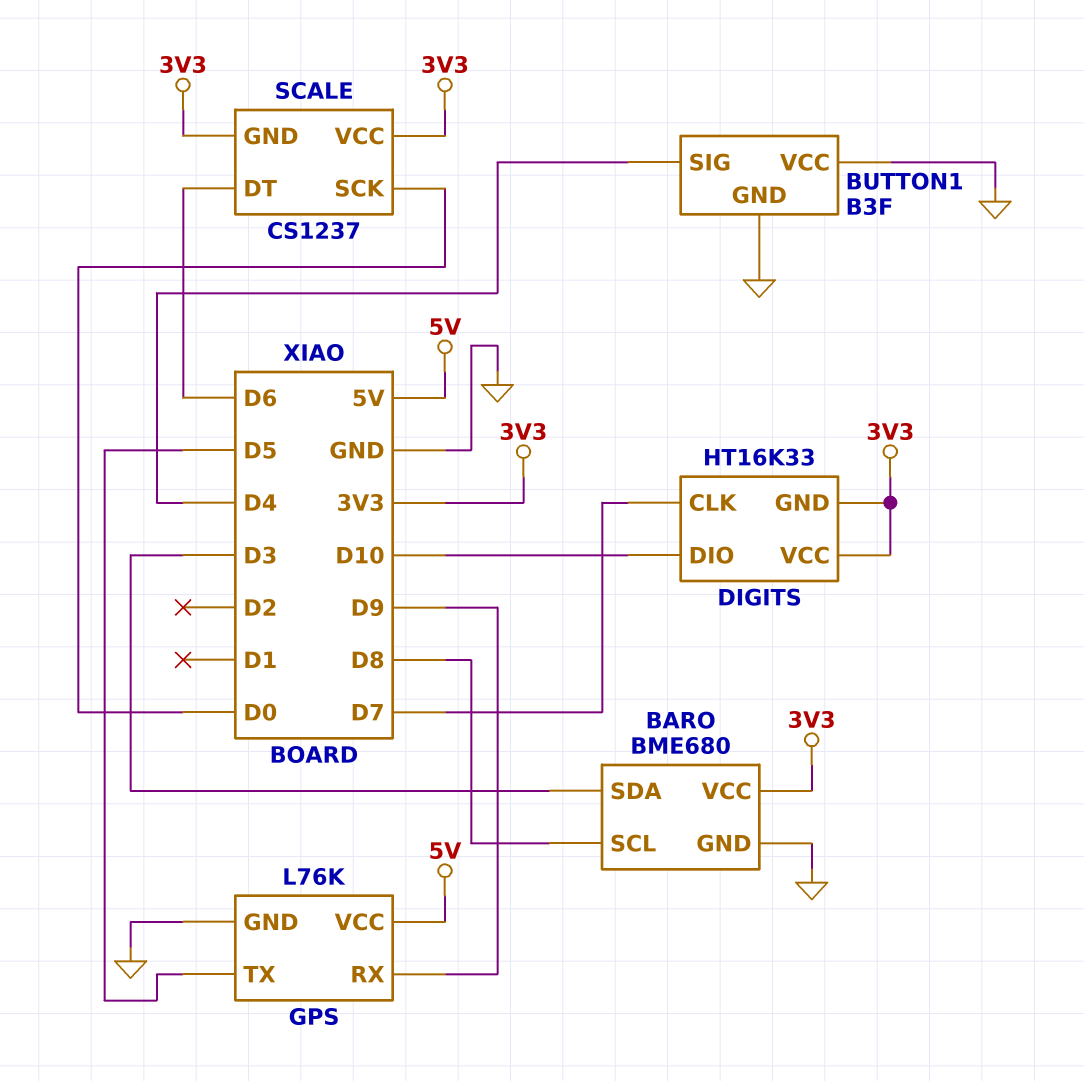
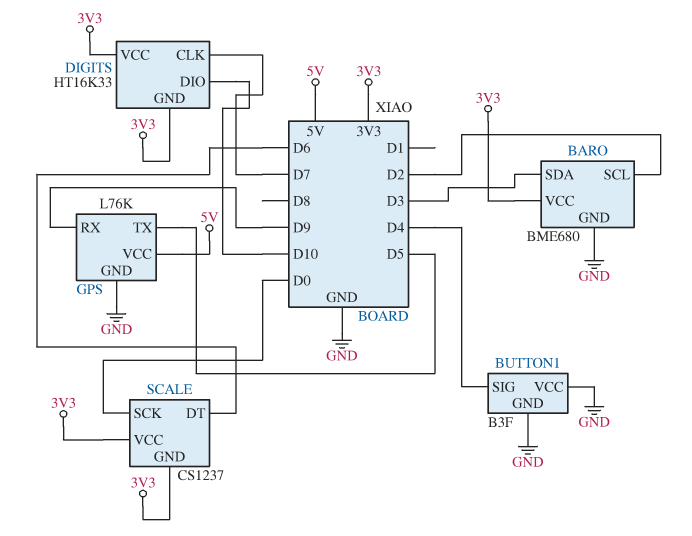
BARO pin SCL: D8 -> D2

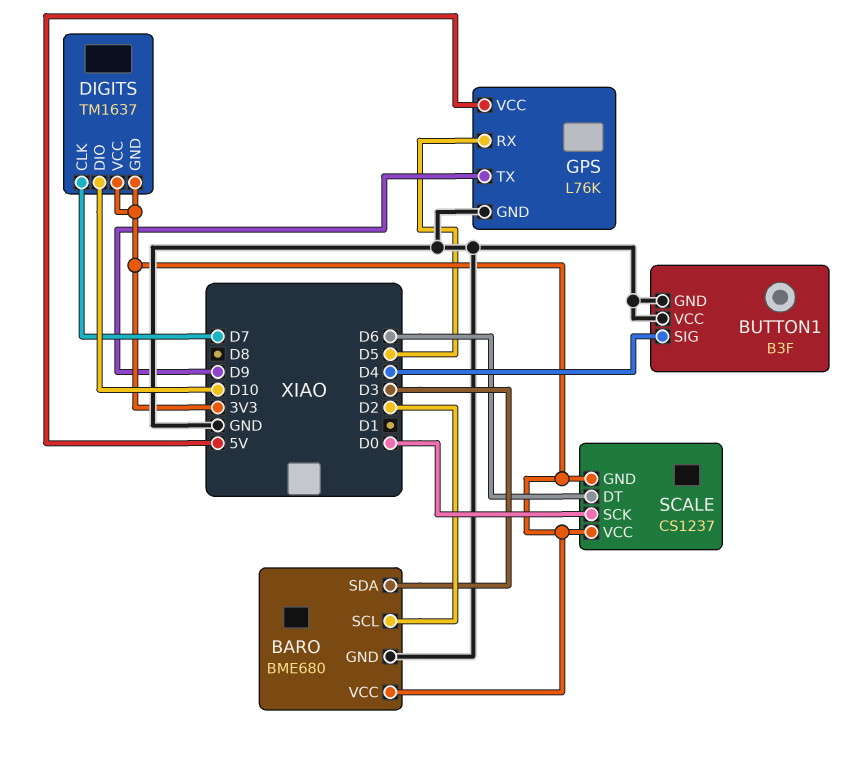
DIGITS: HT16K33 -> TM1637
GPS pin RX: D9 -> D5
GPS pin TX: D5 -> D9

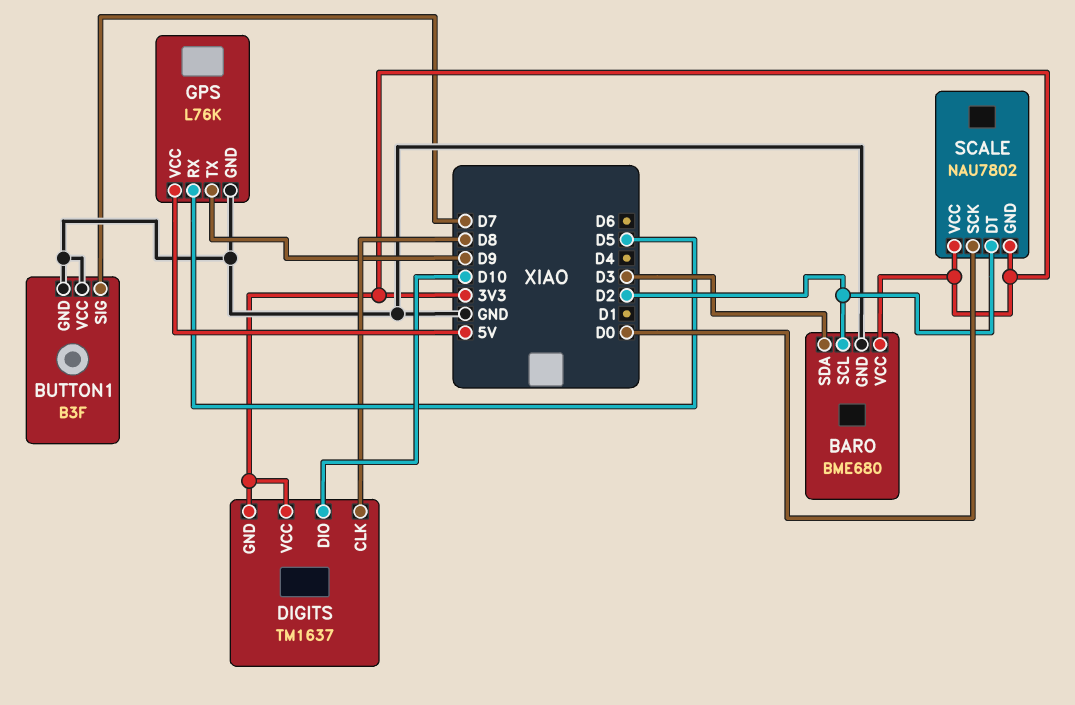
BUTTON1 pin SIG: D4 -> D7
DIGITS pin CLK: D7 -> D8
SCALE: CS1237 -> NAU7802
SCALE pin DT: D6 -> D2

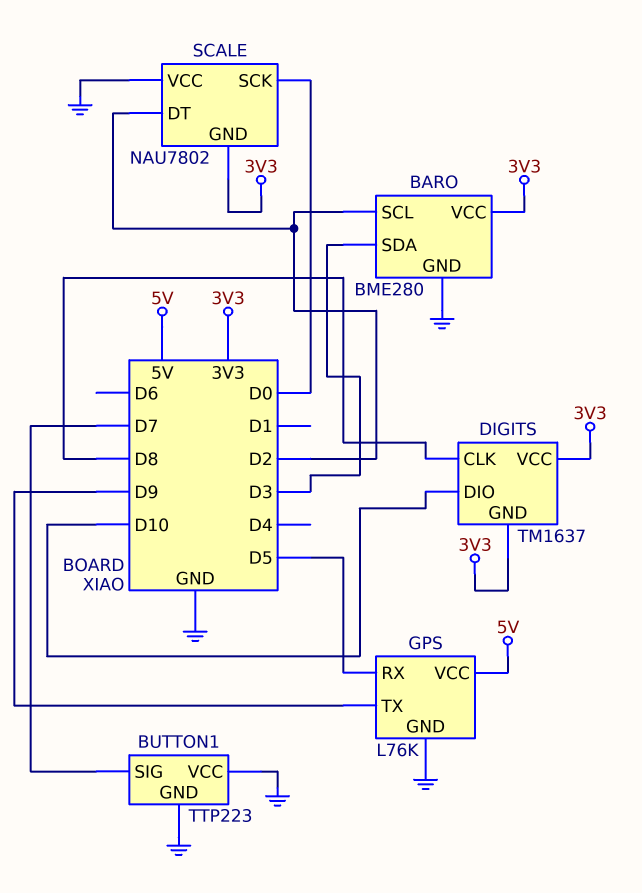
BARO: BME680 -> BME280
BUTTON1: B3F -> TTP223
SCALE pin VCC: 3V3 -> GND

